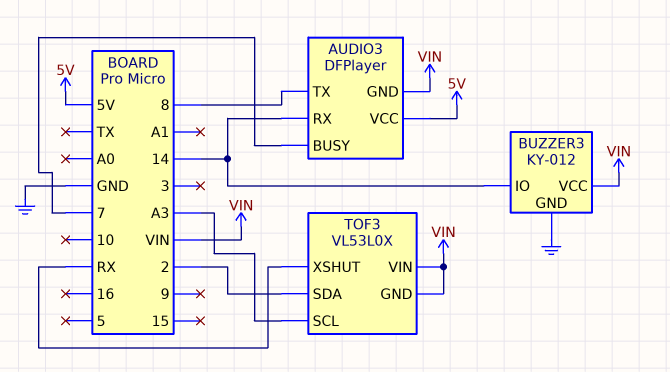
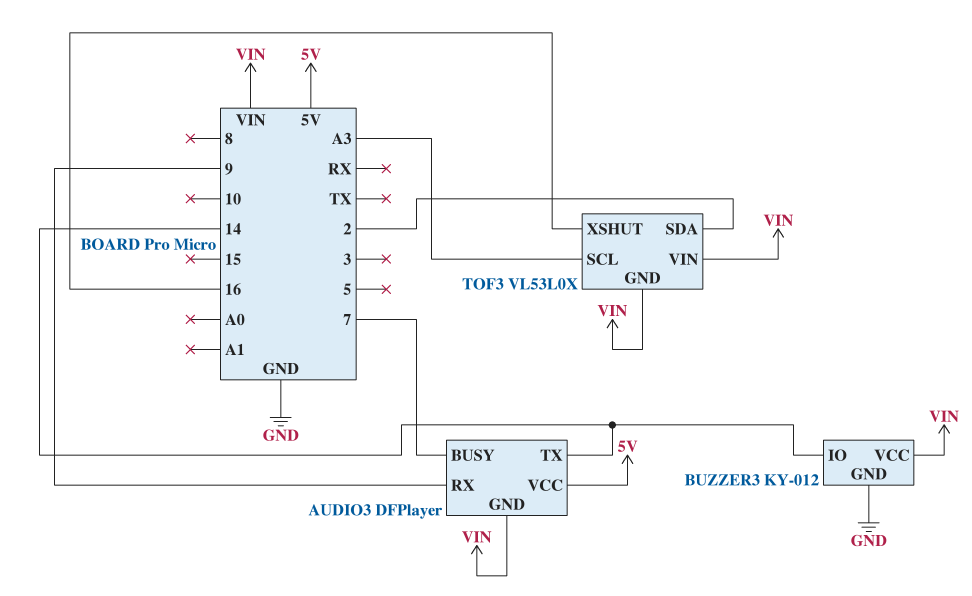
AUDIO3 pin RX: 14 -> 9
AUDIO3 pin TX: 8 -> 14
TOF3 pin XSHUT: RX -> 16

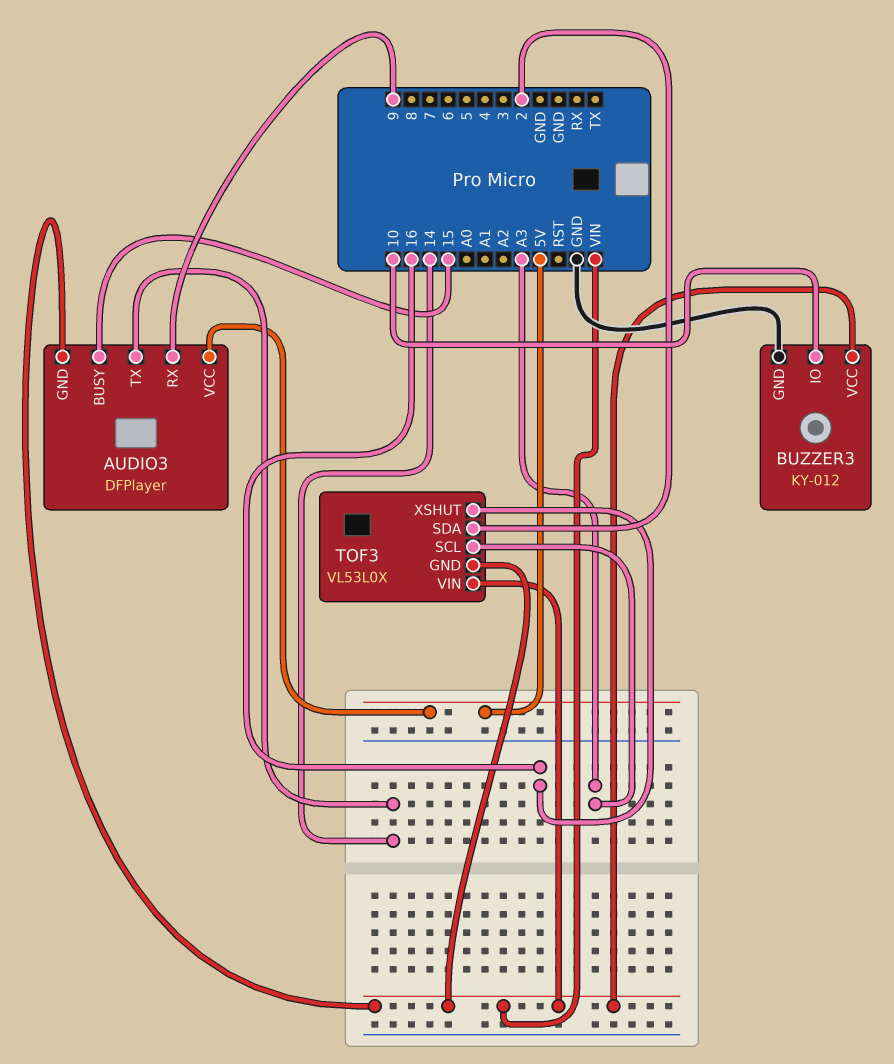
AUDIO3 pin BUSY: 7 -> 15
BUZZER3 pin IO: 14 -> 10

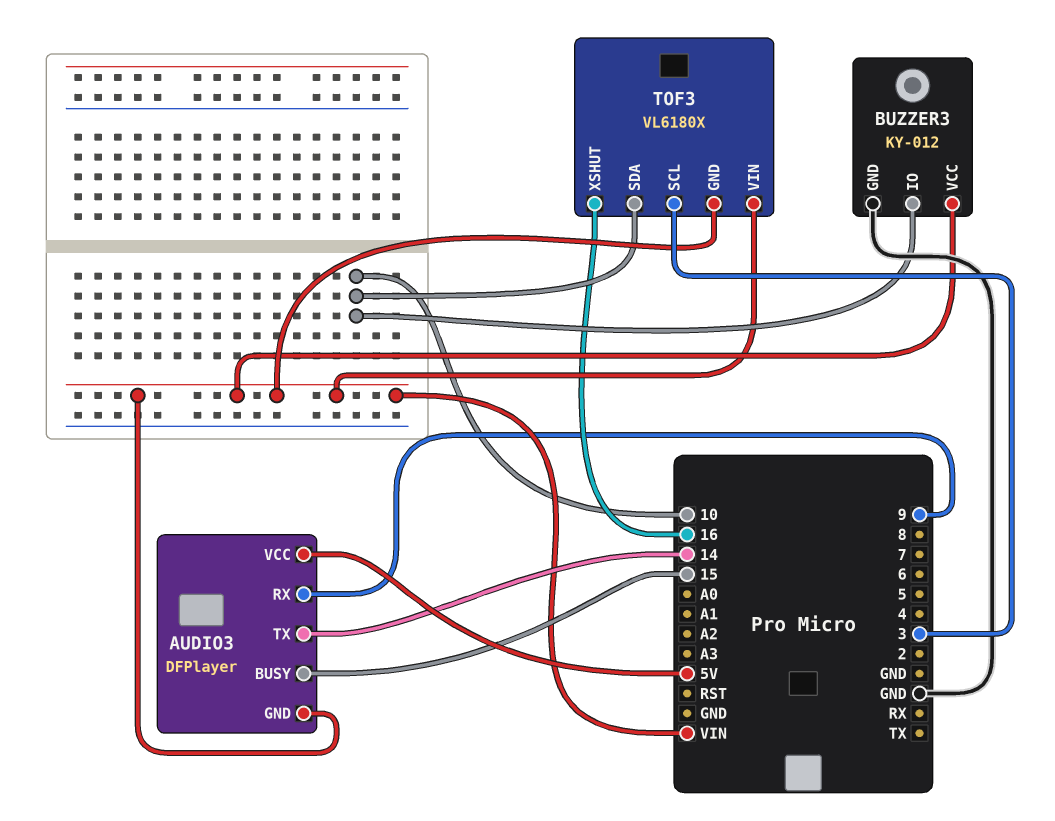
TOF3: VL53L0X -> VL6180X
TOF3 pin SCL: A3 -> 3
TOF3 pin SDA: 2 -> 10

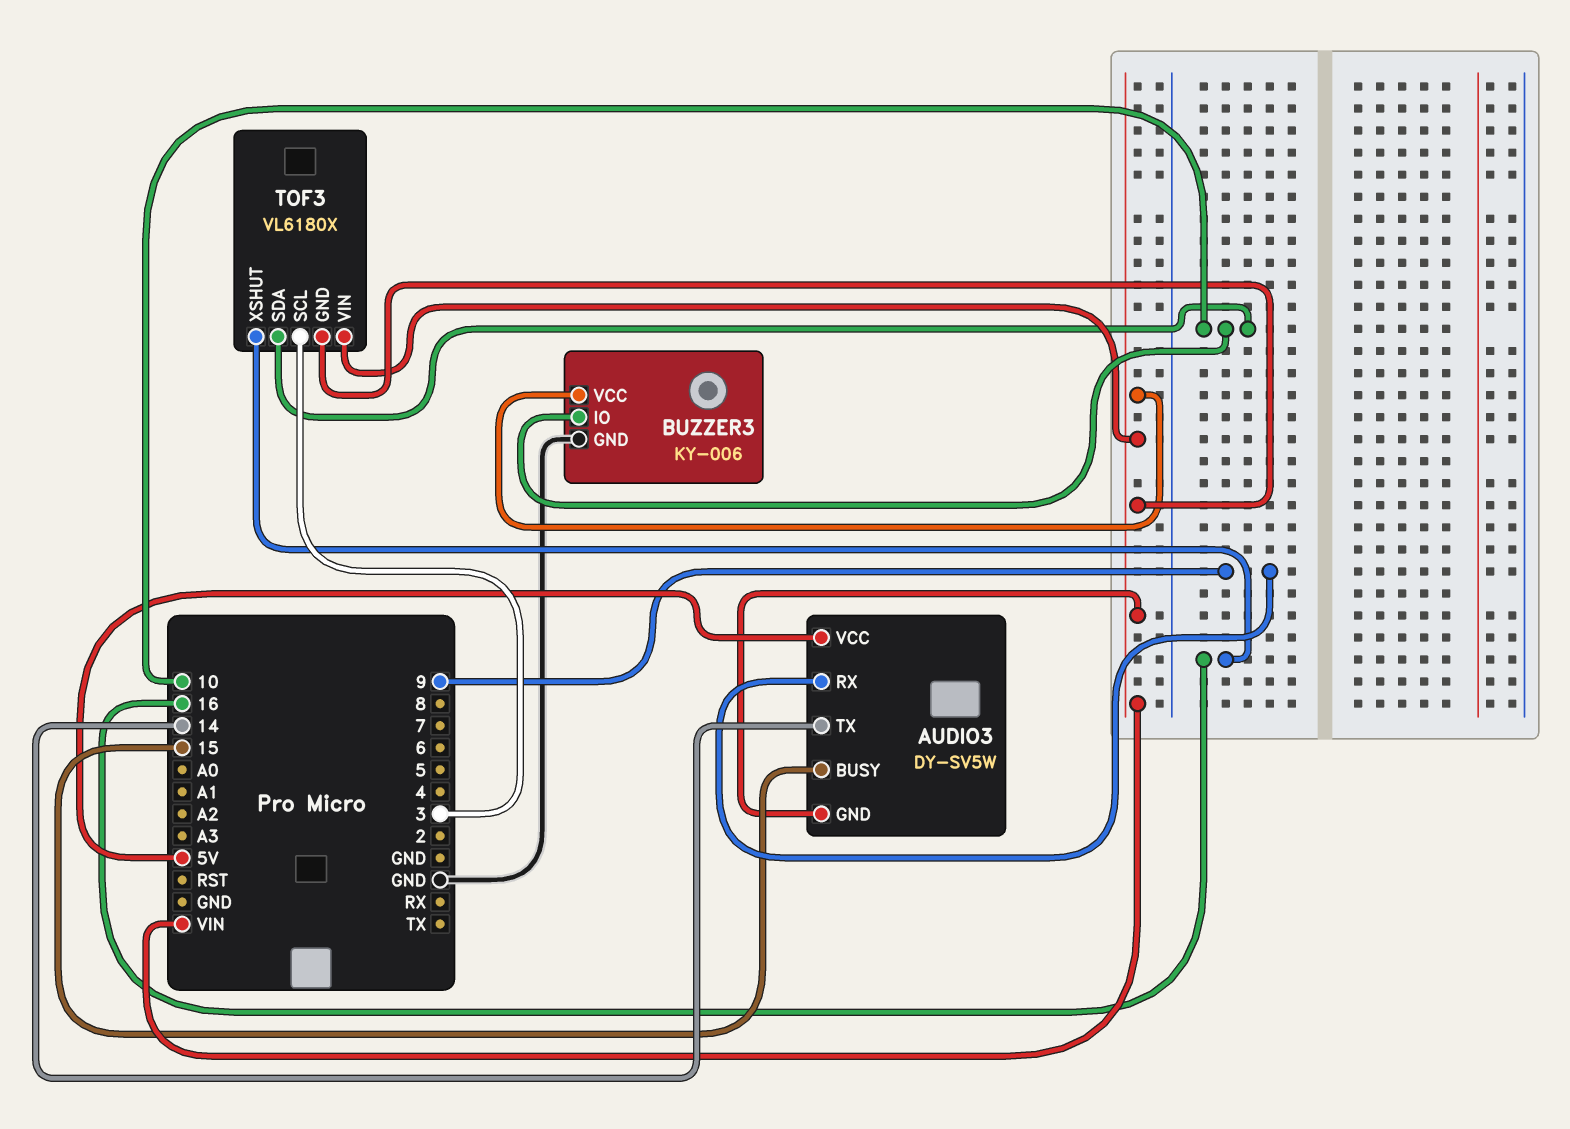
AUDIO3: DFPlayer -> DY-SV5W
BUZZER3: KY-012 -> KY-006

